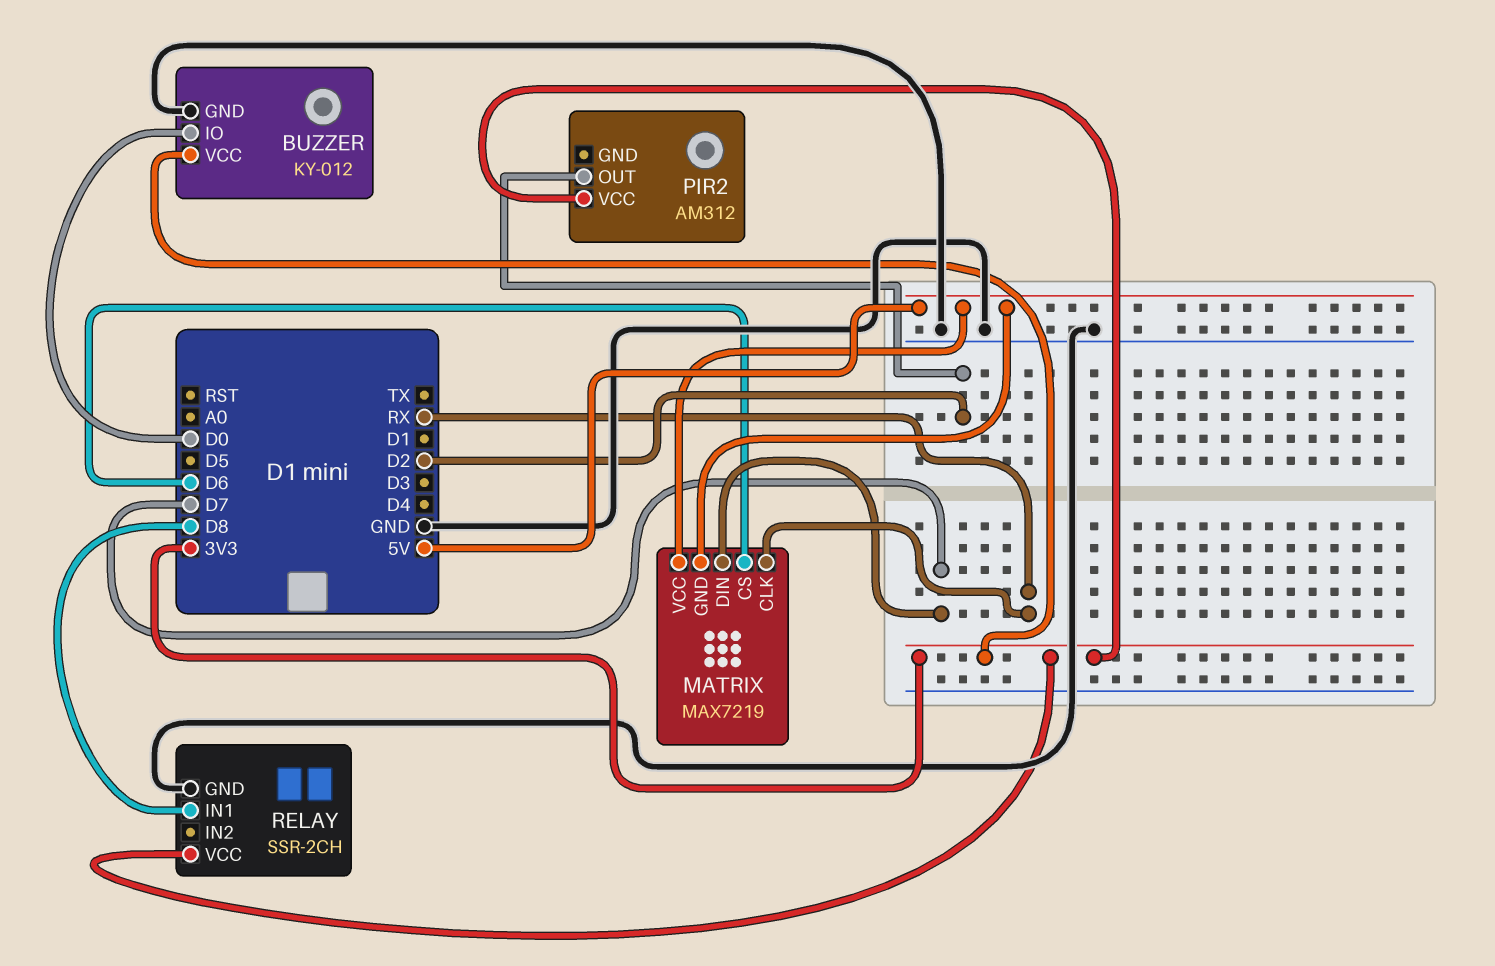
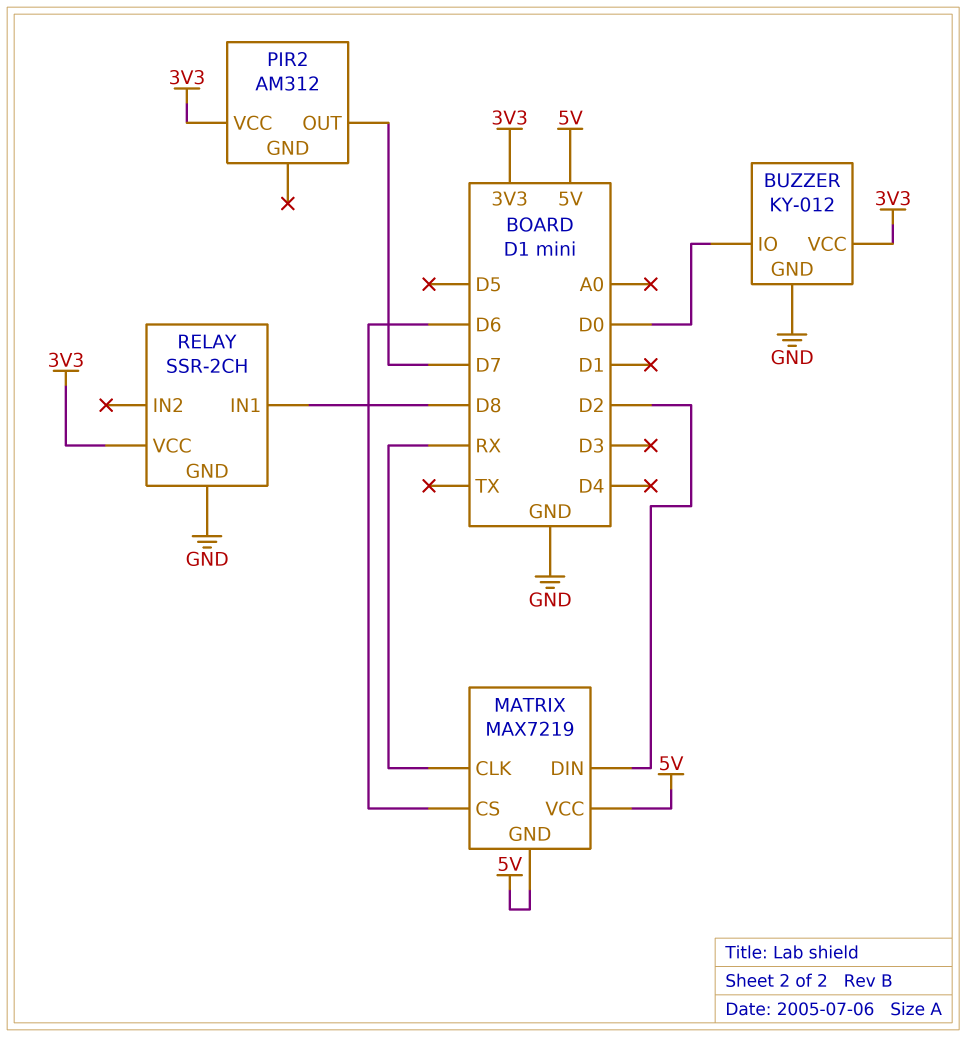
MATRIX pin DIN: D7 -> D2
PIR2 pin OUT: D2 -> D7

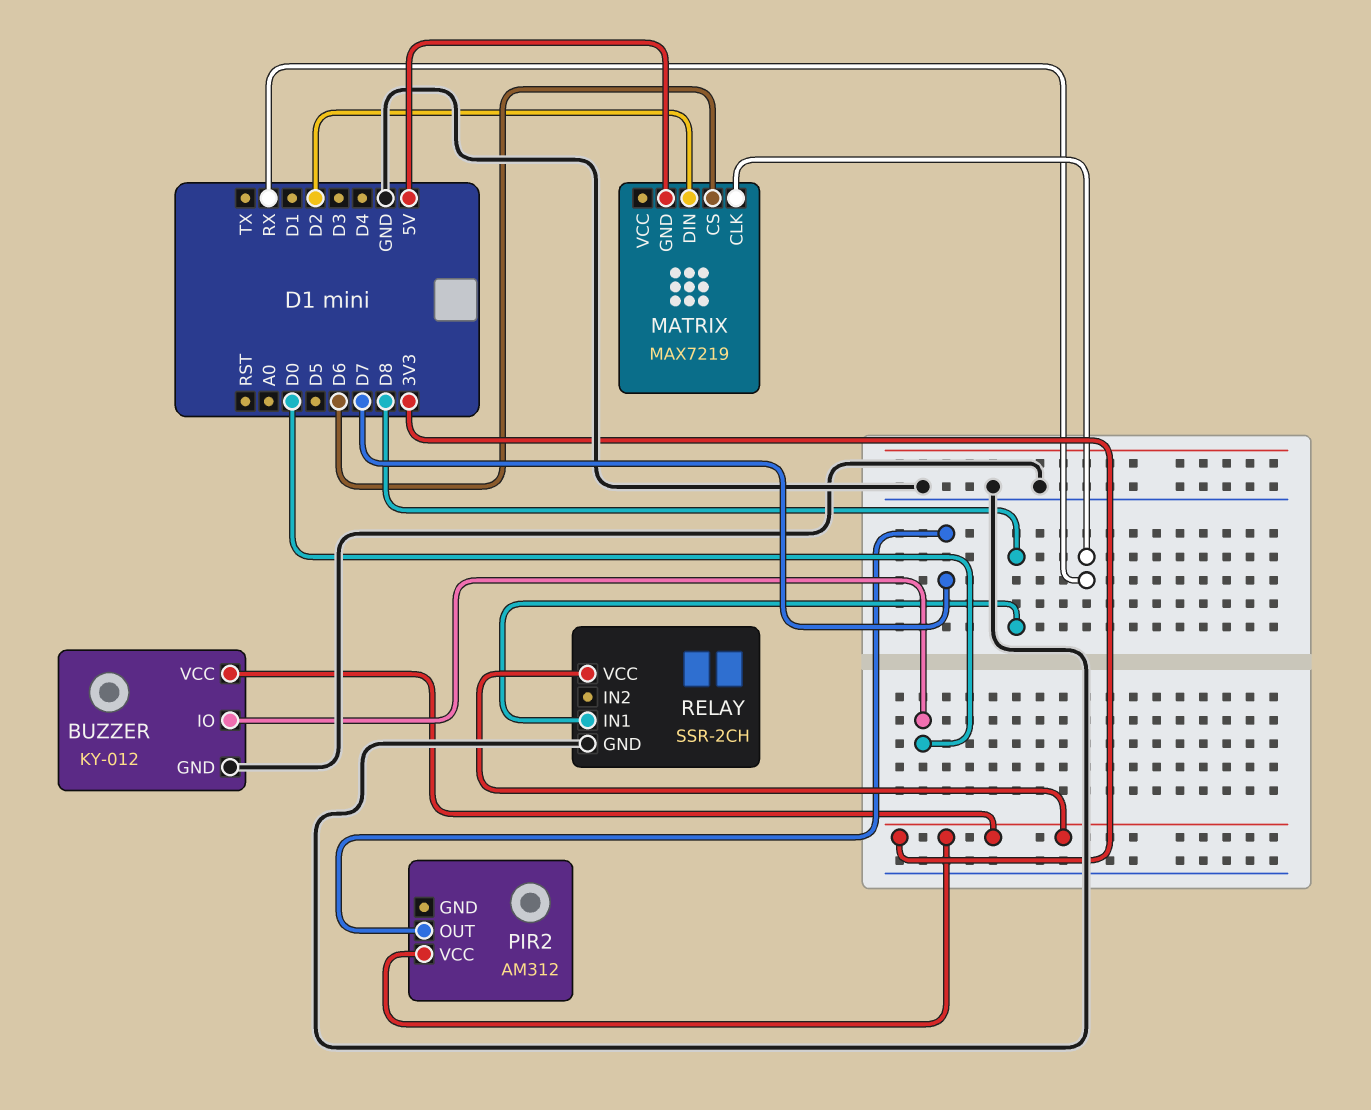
MATRIX pin VCC: 5V -> none

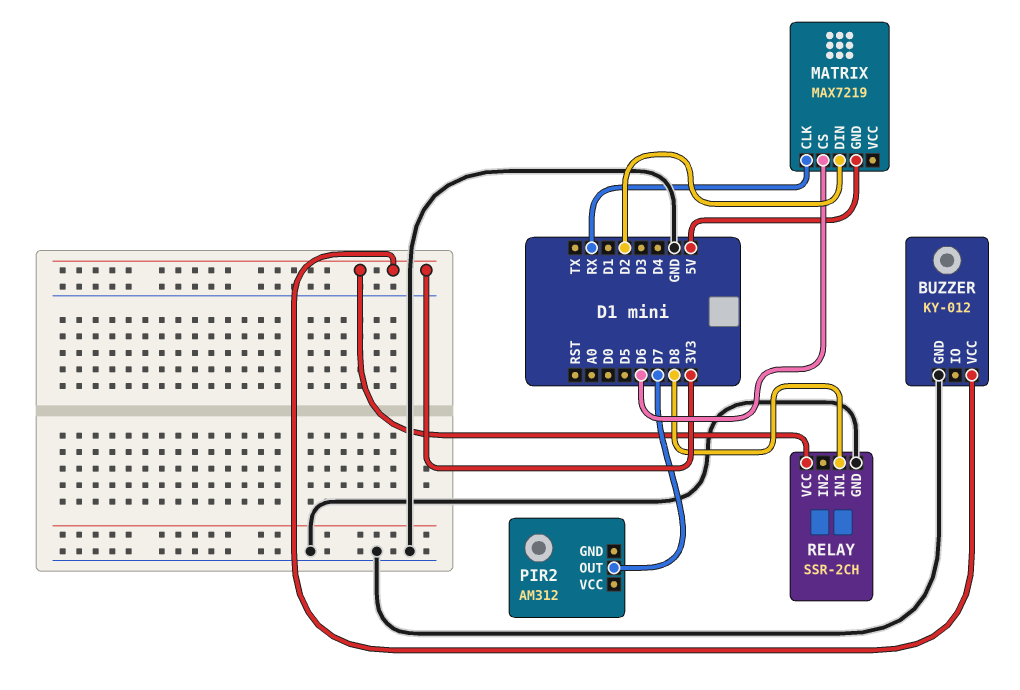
BUZZER pin IO: D0 -> none
PIR2 pin VCC: 3V3 -> none

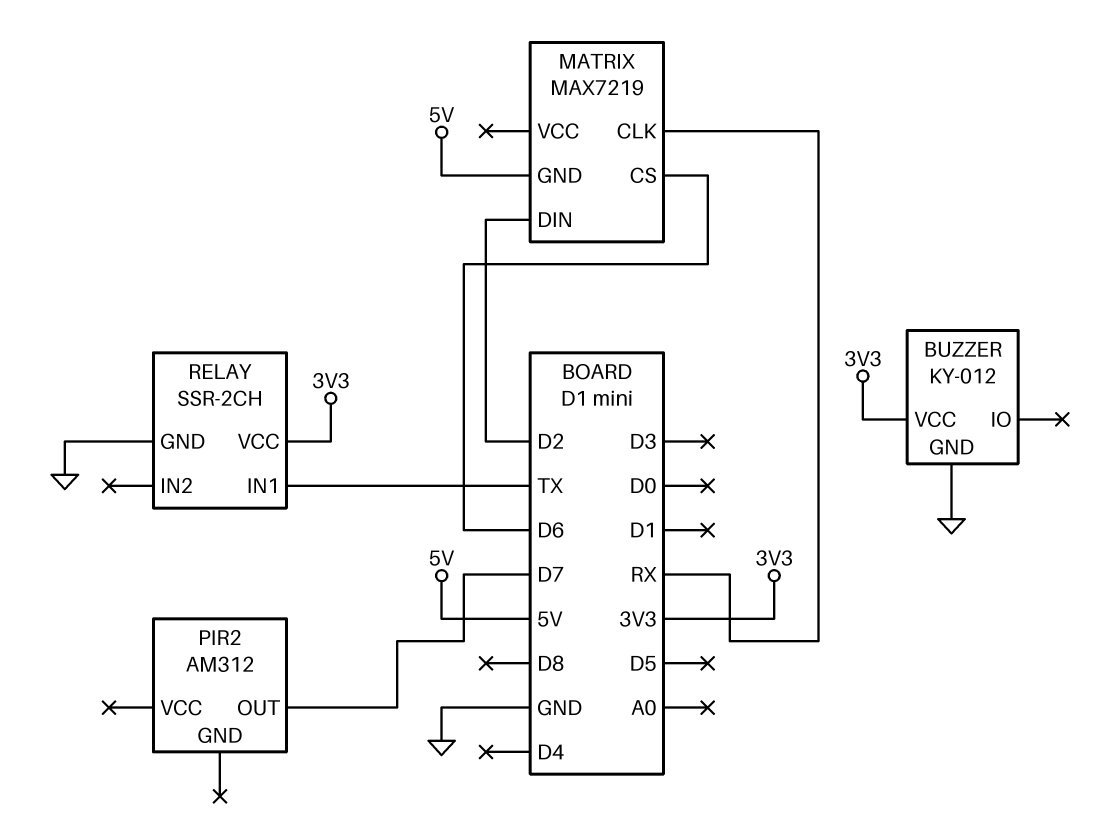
RELAY pin IN1: D8 -> TX

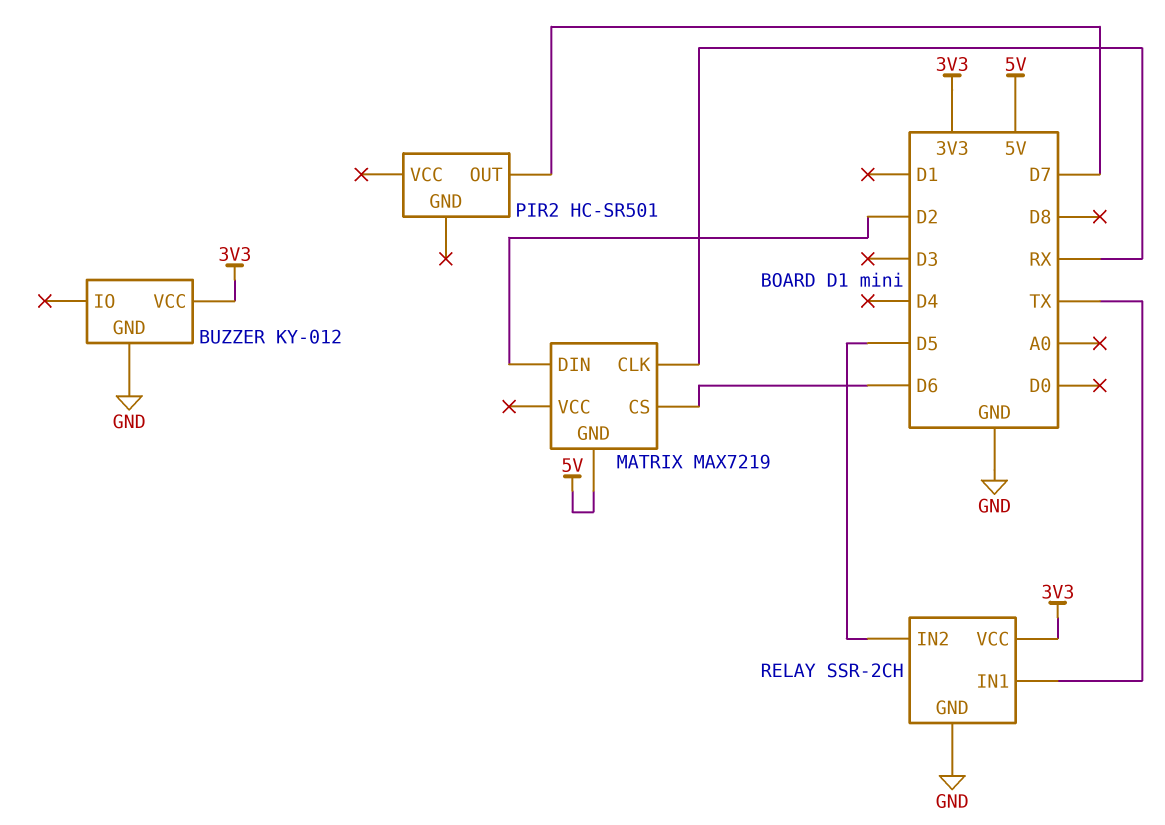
PIR2: AM312 -> HC-SR501
RELAY pin IN2: none -> D5

